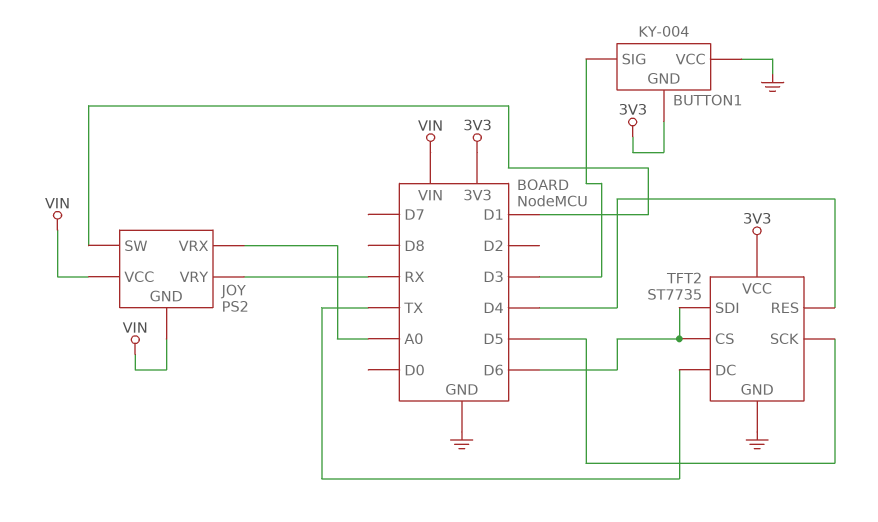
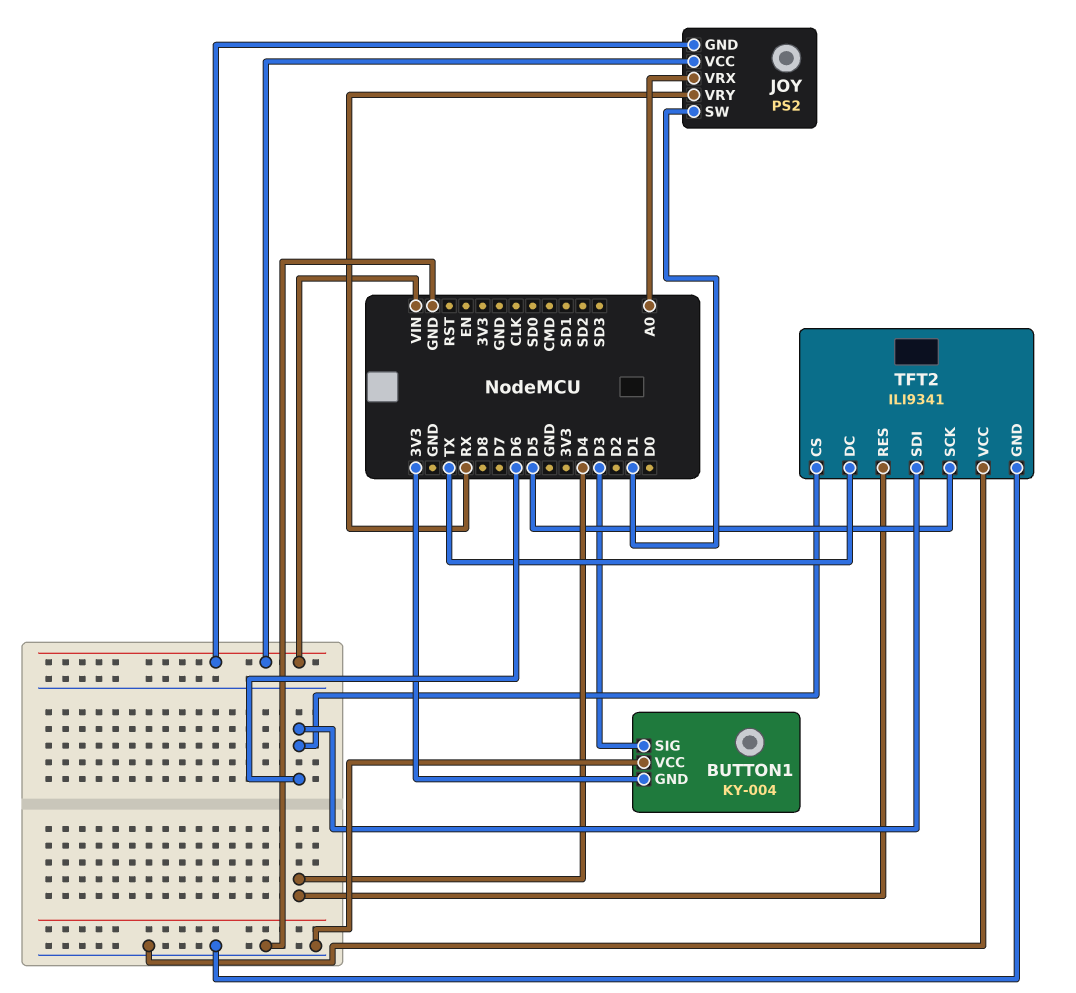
TFT2: ST7735 -> ILI9341
TFT2 pin VCC: 3V3 -> GND

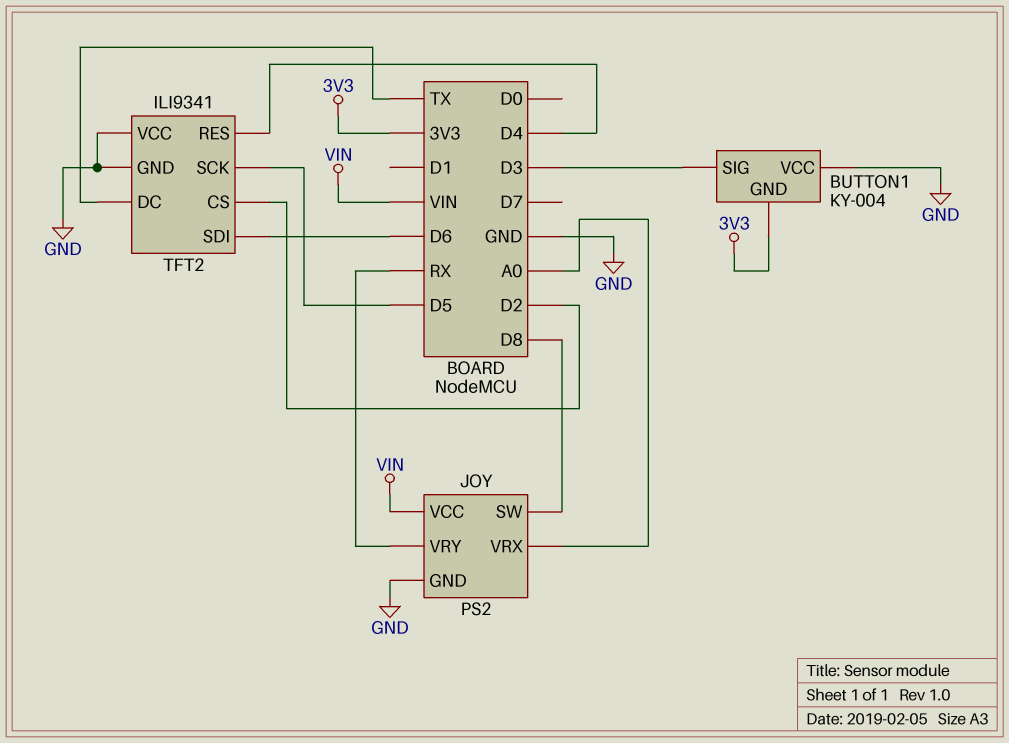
JOY pin GND: VIN -> GND
JOY pin SW: D1 -> D8
TFT2 pin CS: D6 -> D2

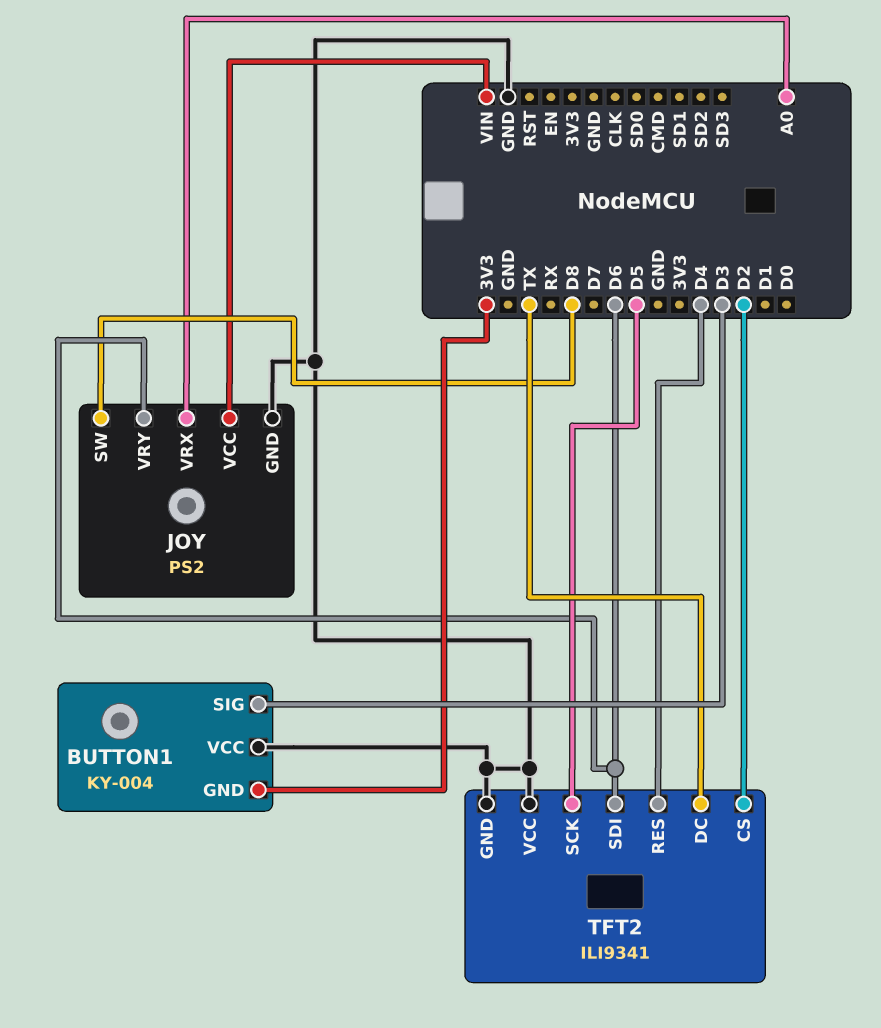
JOY pin VRY: RX -> D6

